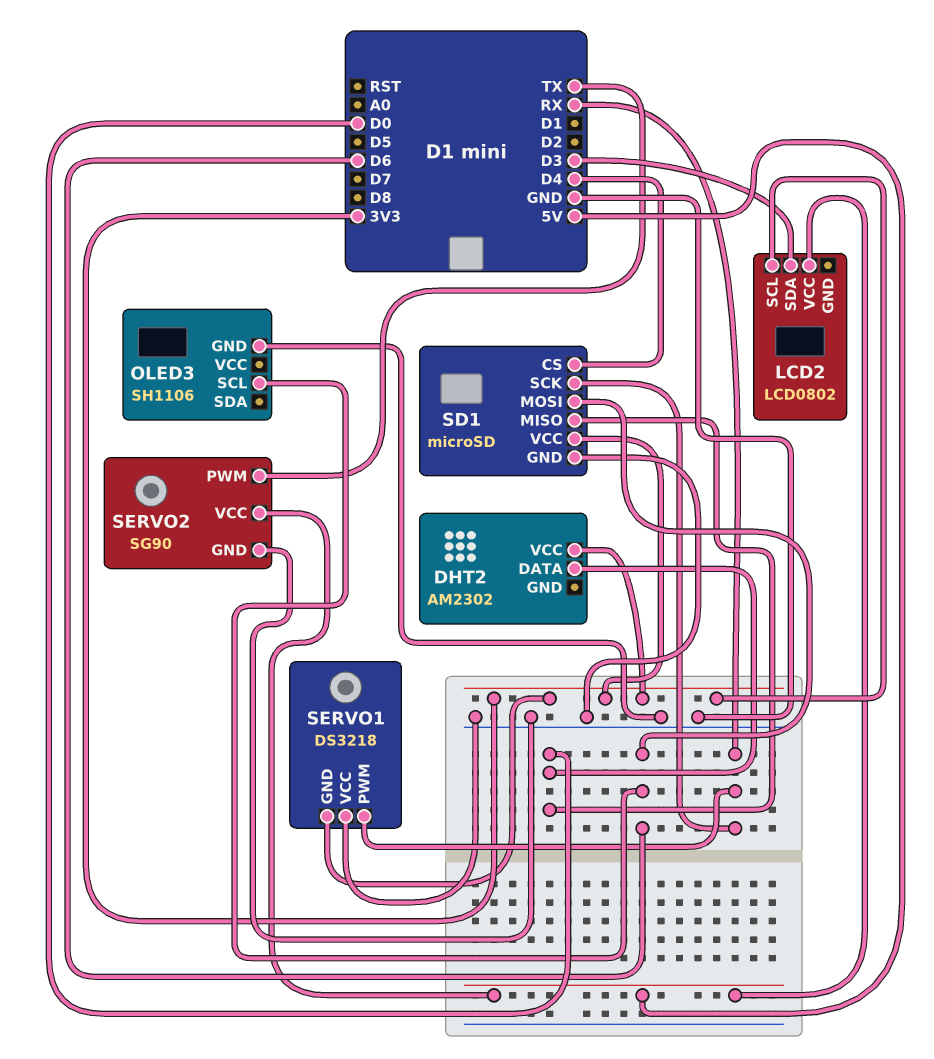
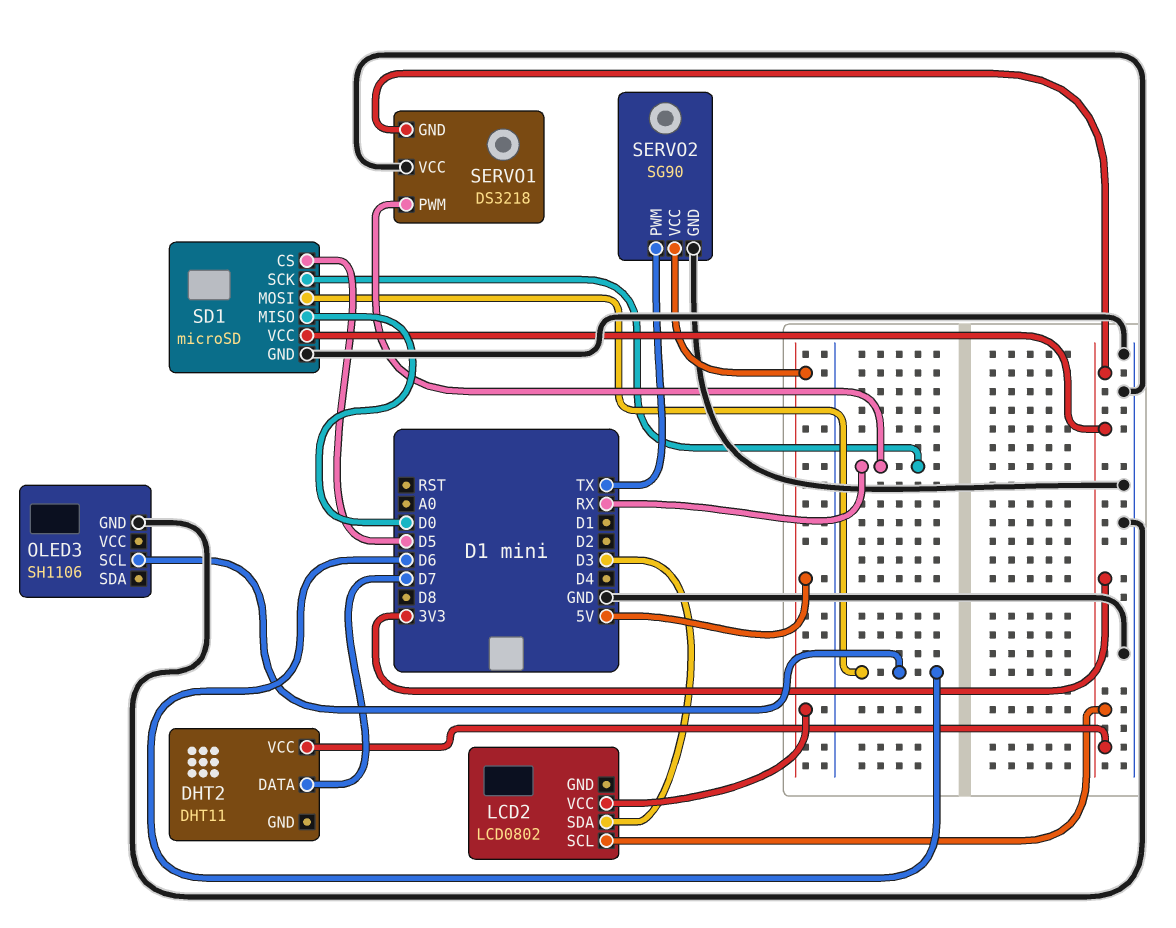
DHT2: AM2302 -> DHT11
DHT2 pin DATA: D0 -> D7
SD1 pin CS: D4 -> D5

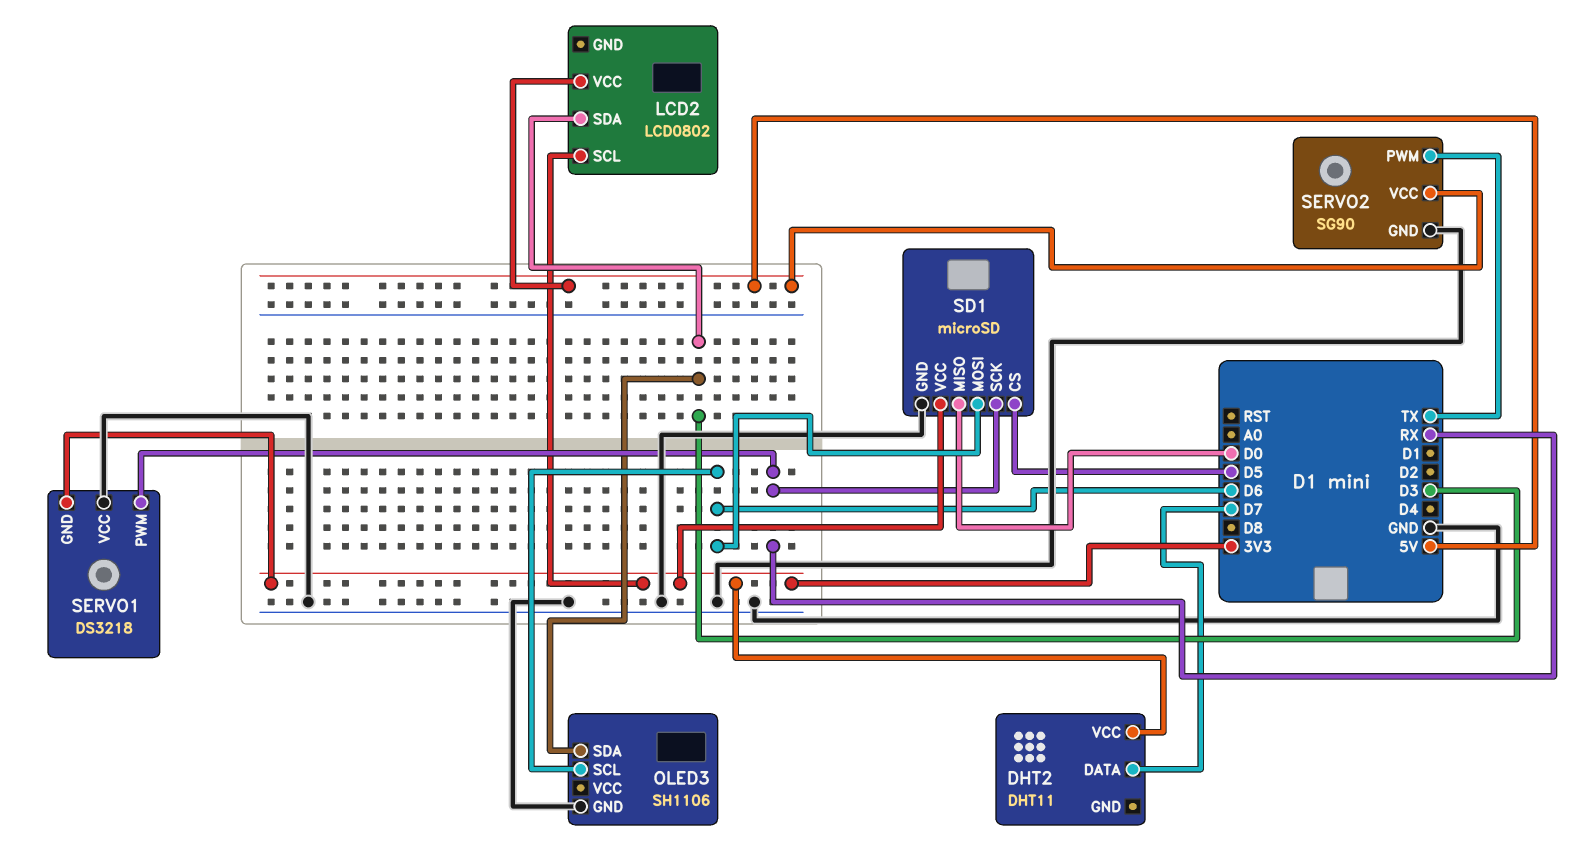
OLED3 pin SDA: none -> D3

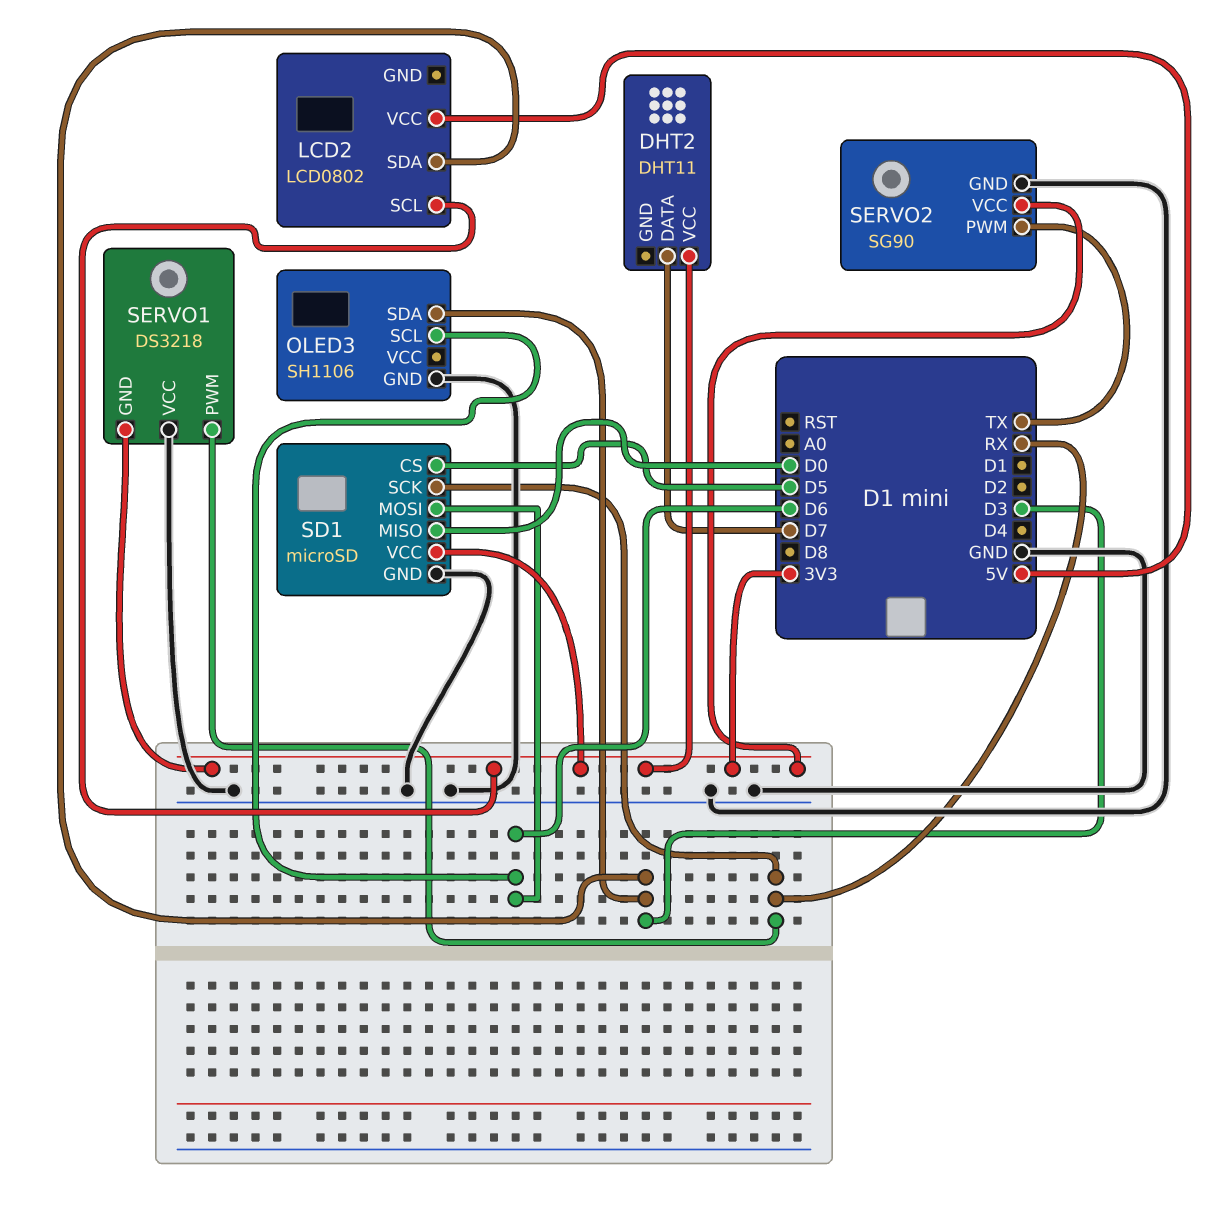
SERVO2 pin VCC: 5V -> 3V3

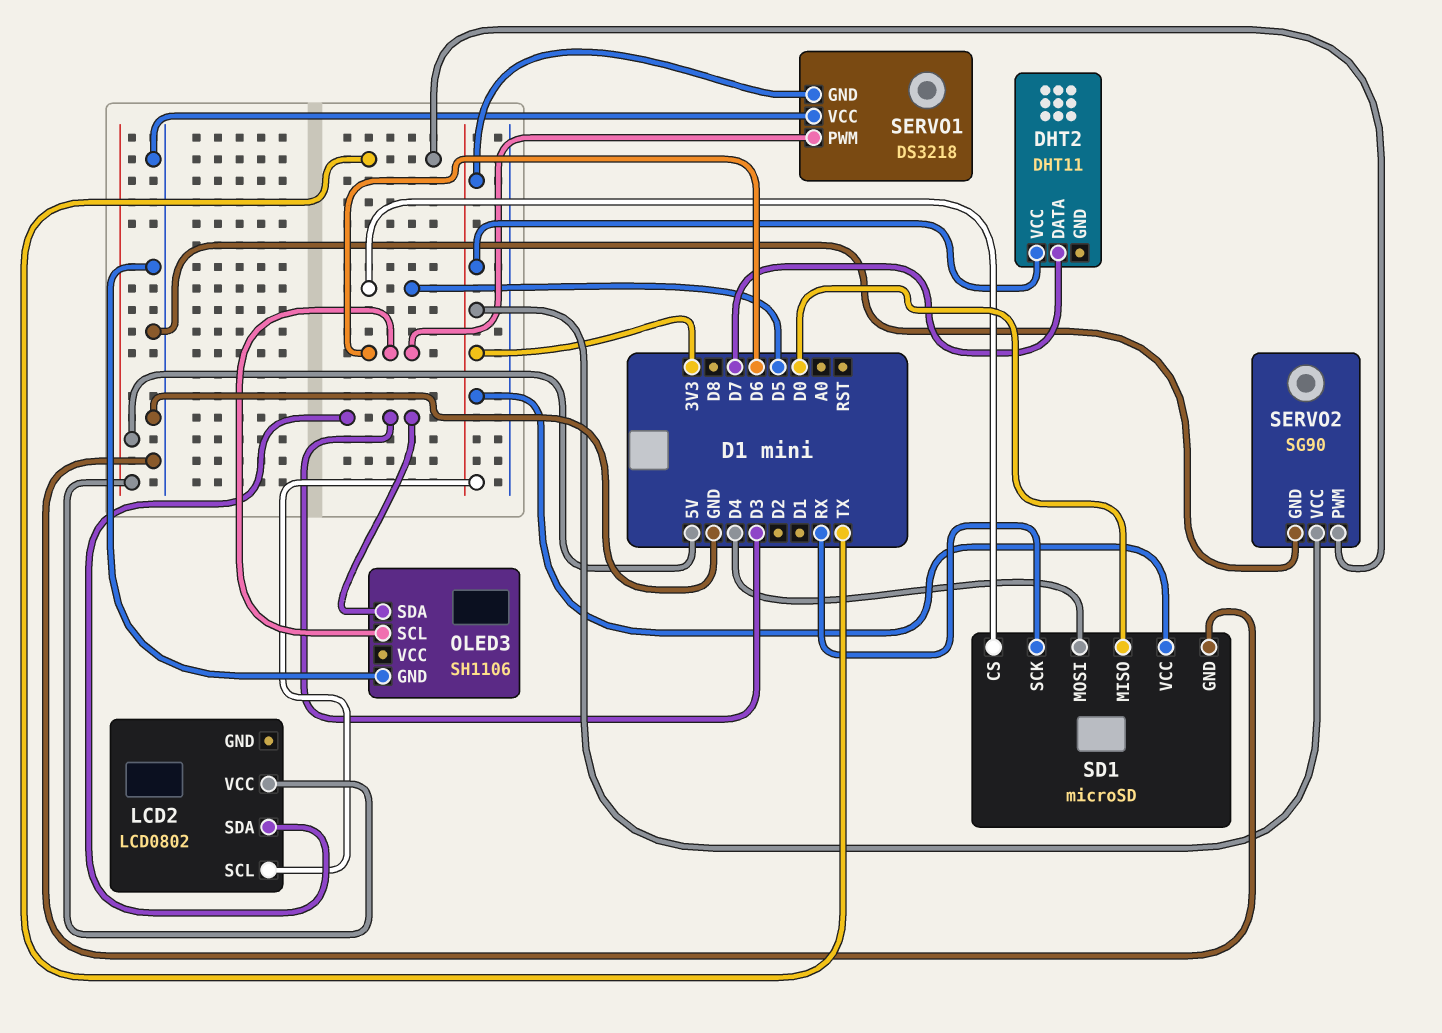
SD1 pin MOSI: D6 -> D4
SERVO1 pin PWM: RX -> D6

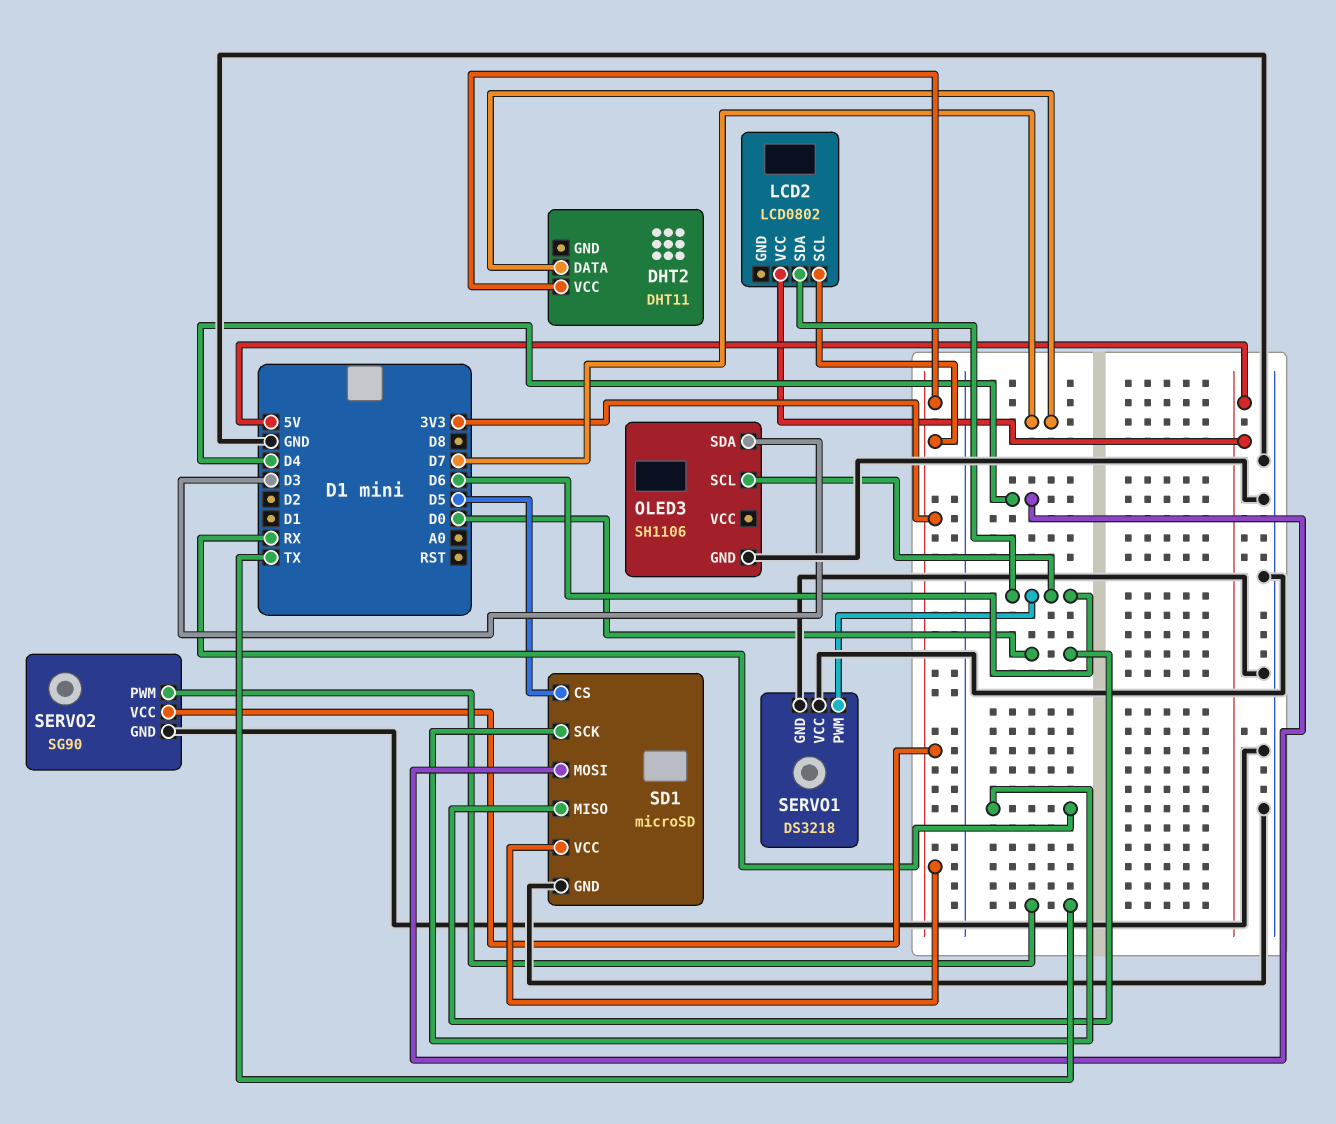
LCD2 pin SDA: D3 -> D6
SERVO1 pin GND: 3V3 -> GND

